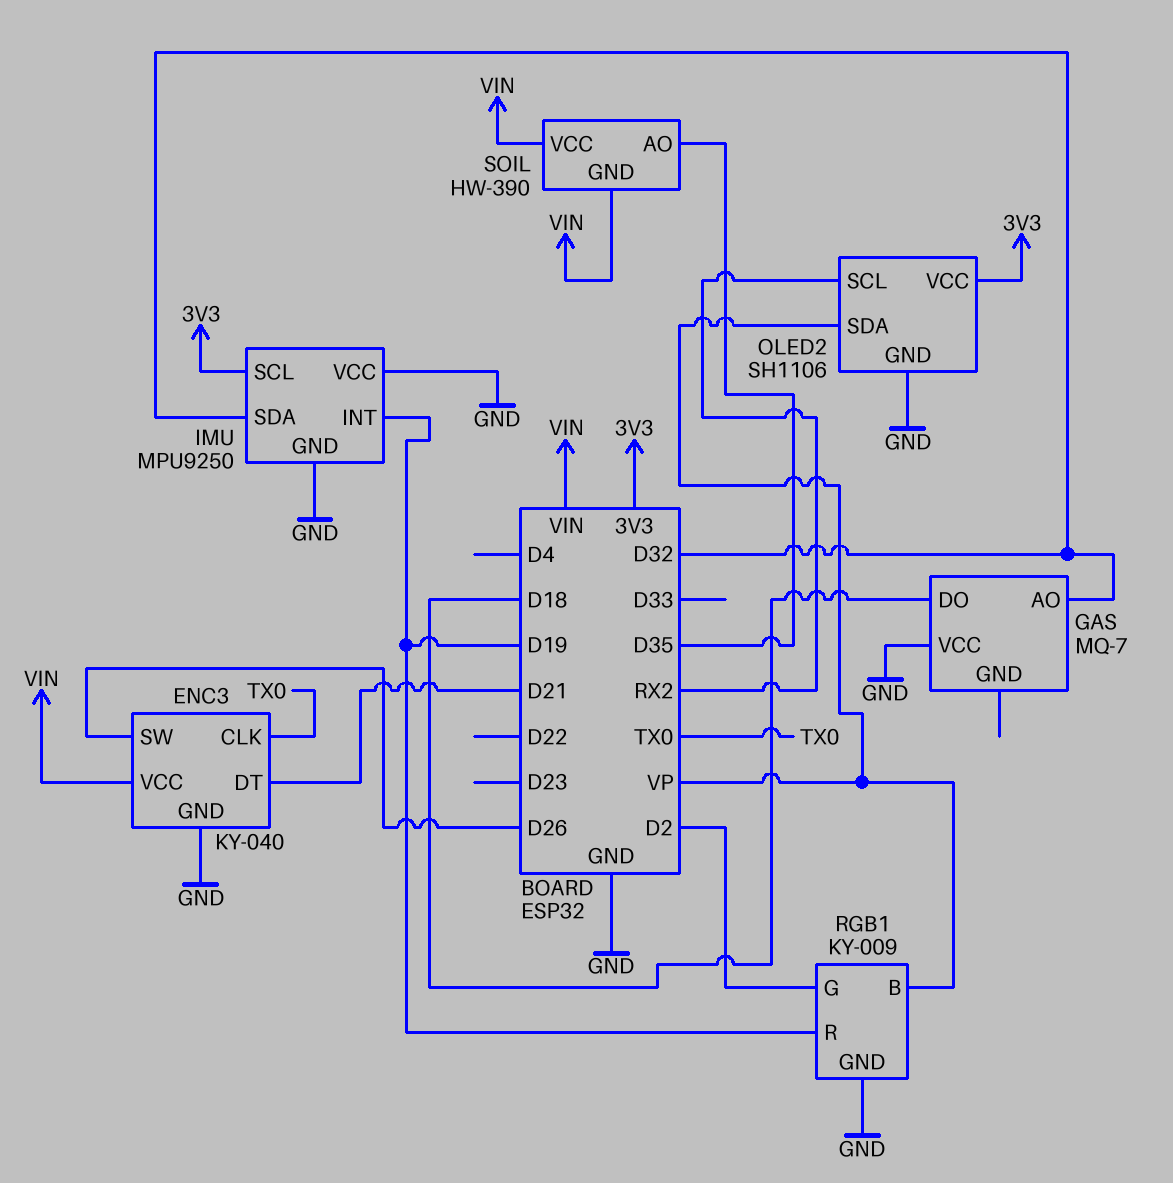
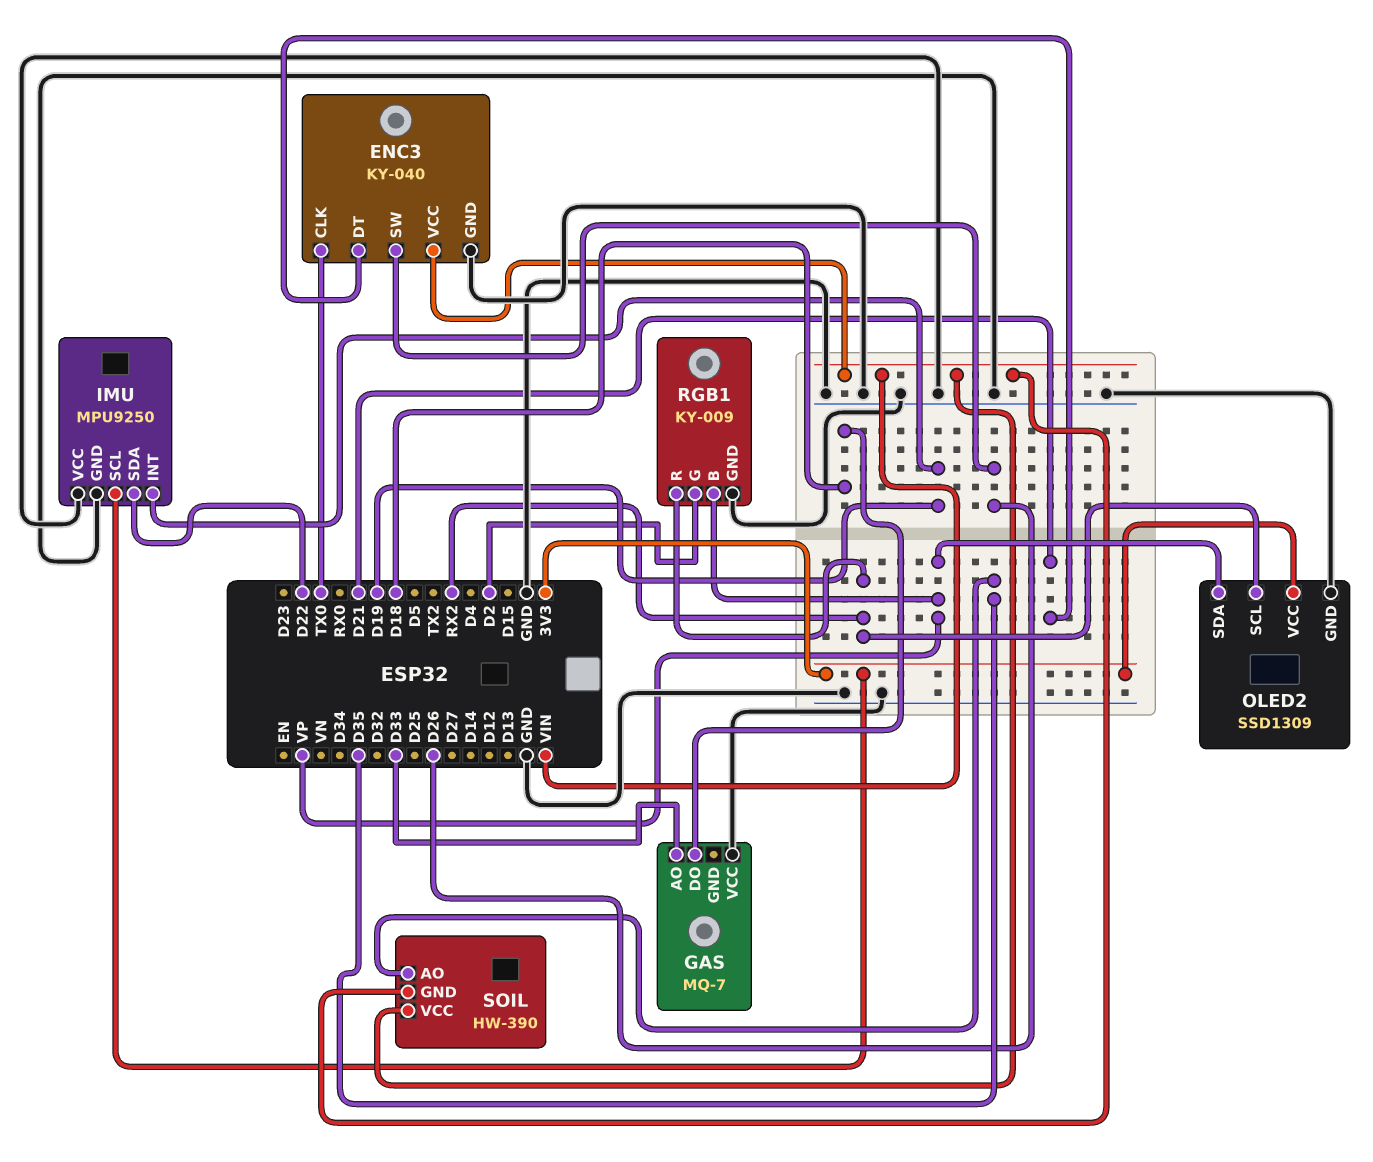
GAS pin AO: D32 -> D33
IMU pin SDA: D32 -> D22
OLED2: SH1106 -> SSD1309
RGB1 pin R: D19 -> RX2

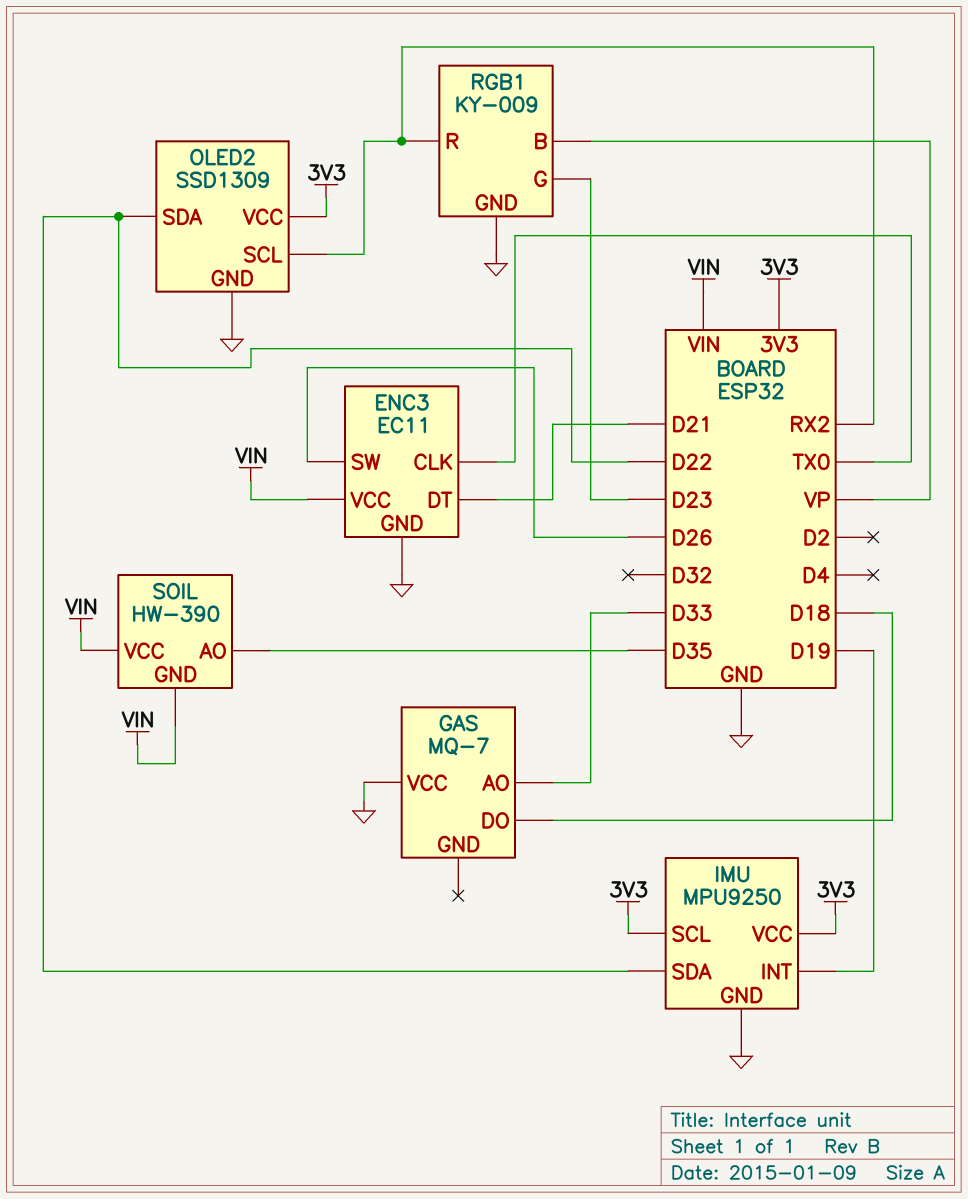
ENC3: KY-040 -> EC11
IMU pin VCC: GND -> 3V3
OLED2 pin SDA: VP -> D22
RGB1 pin G: D2 -> D23

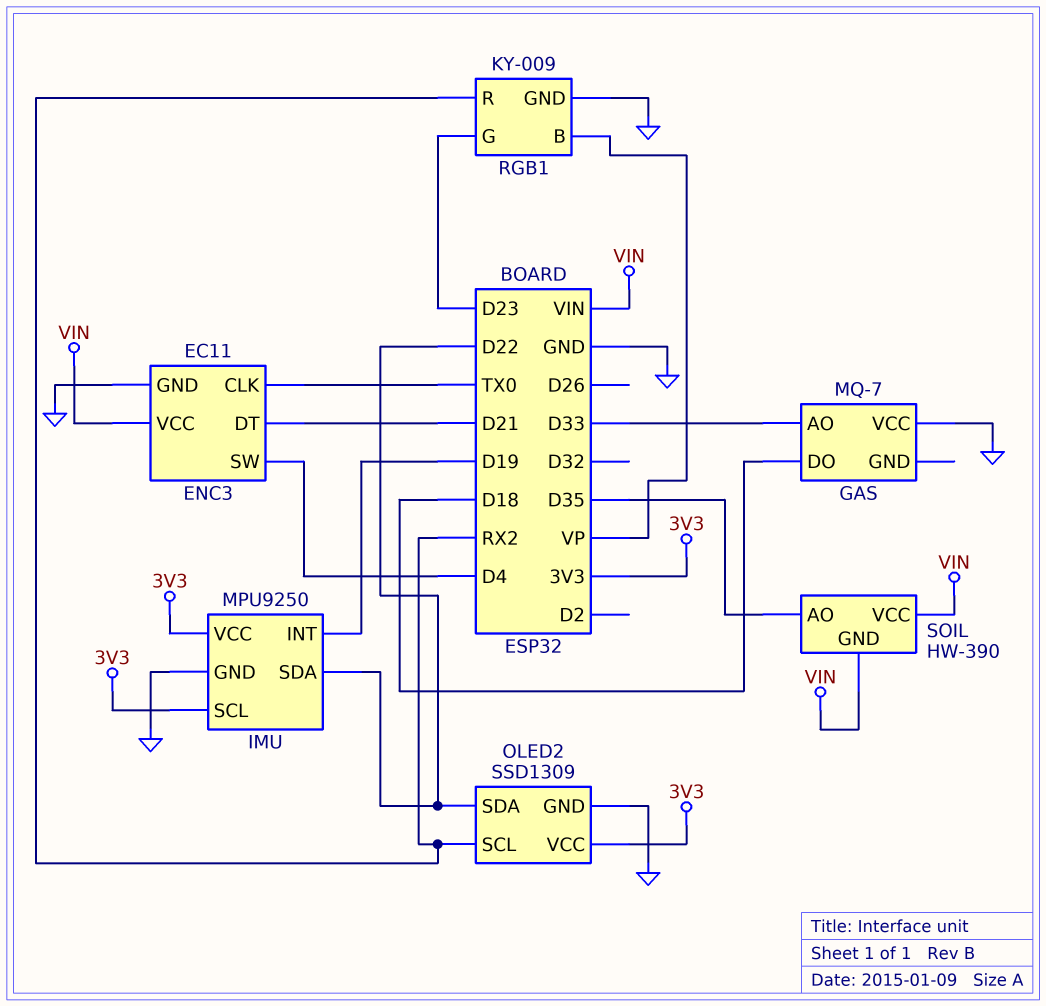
ENC3 pin SW: D26 -> D4

